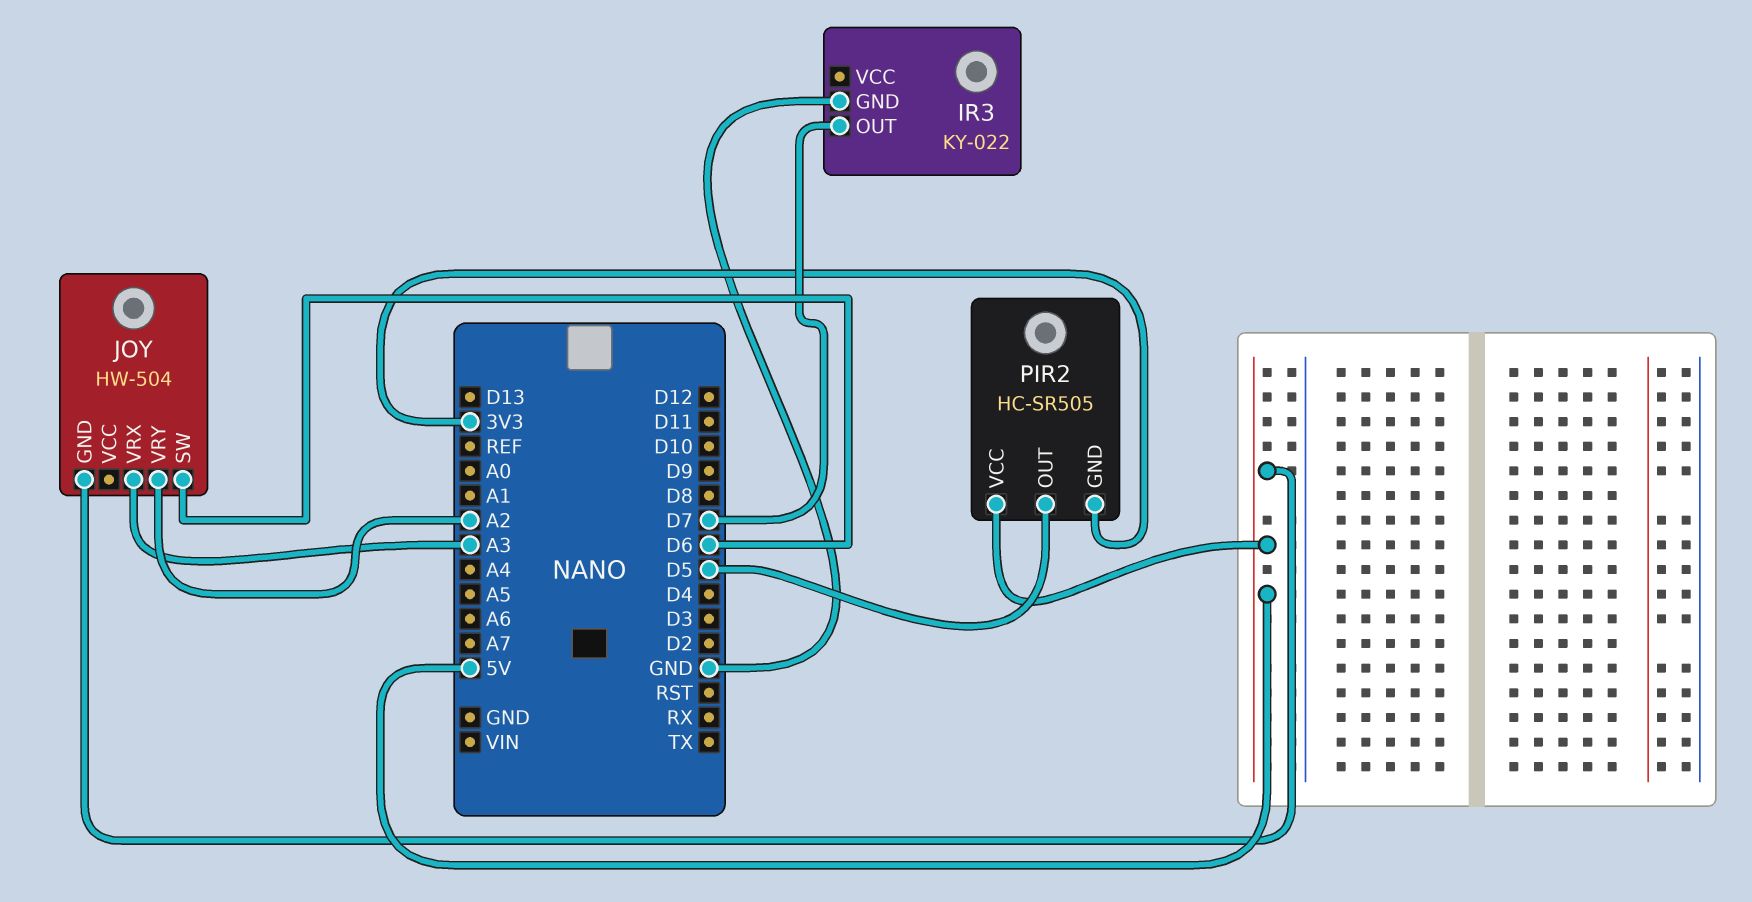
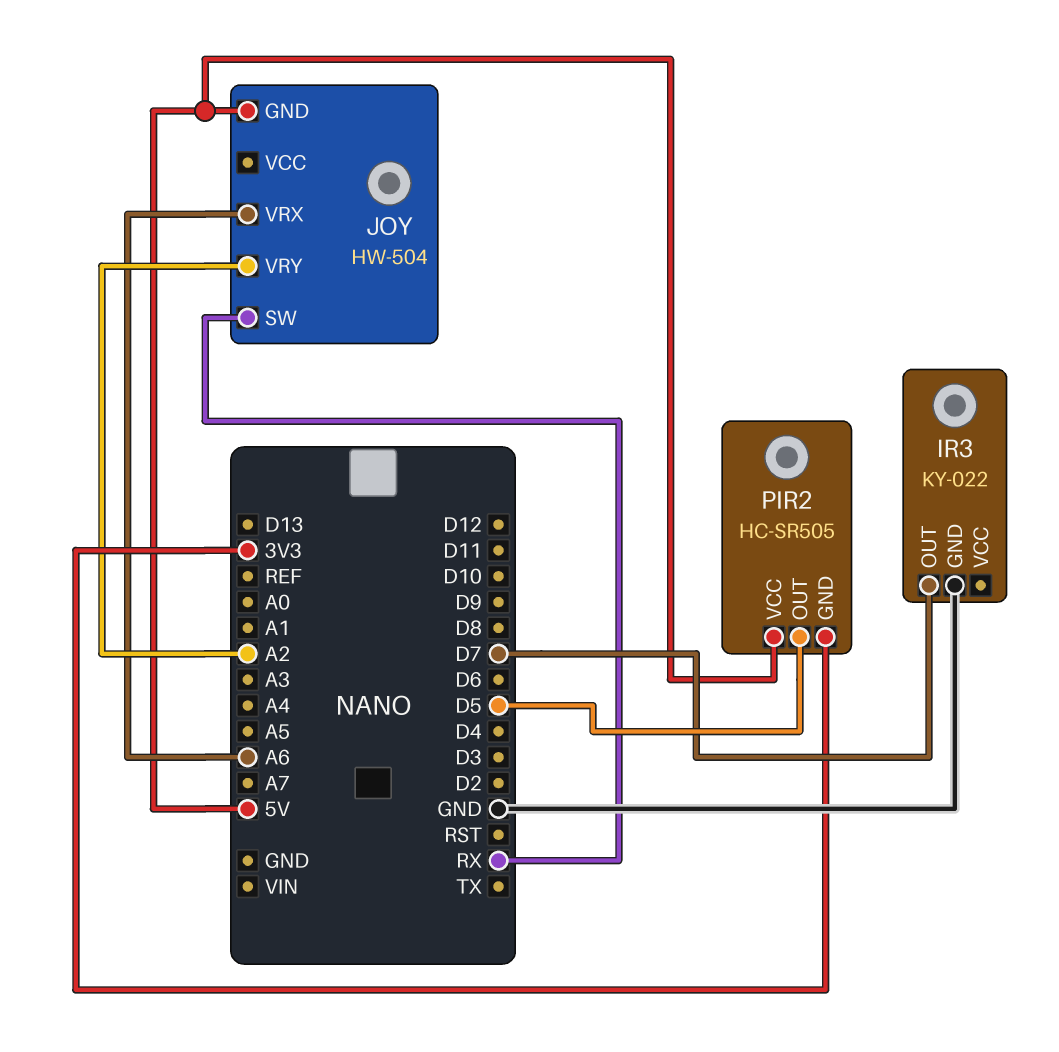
JOY pin SW: D6 -> RX
JOY pin VRX: A3 -> A6

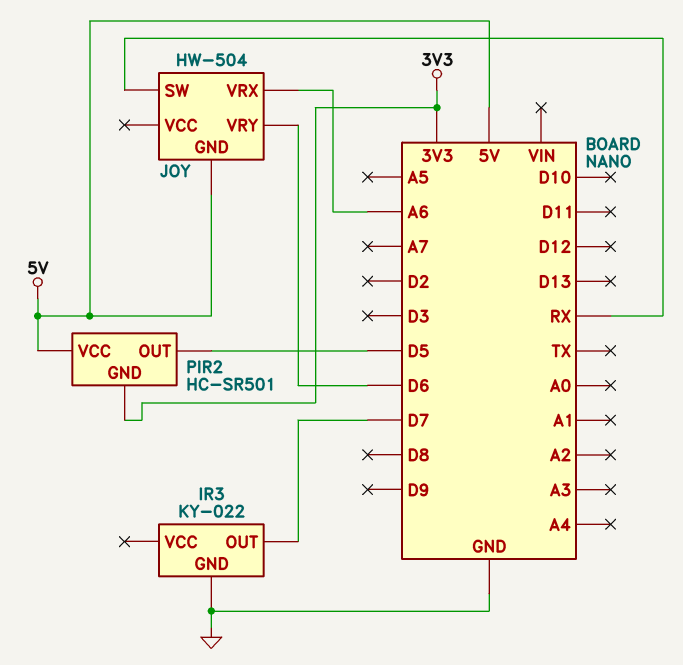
JOY pin VRY: A2 -> D6
PIR2: HC-SR505 -> HC-SR501

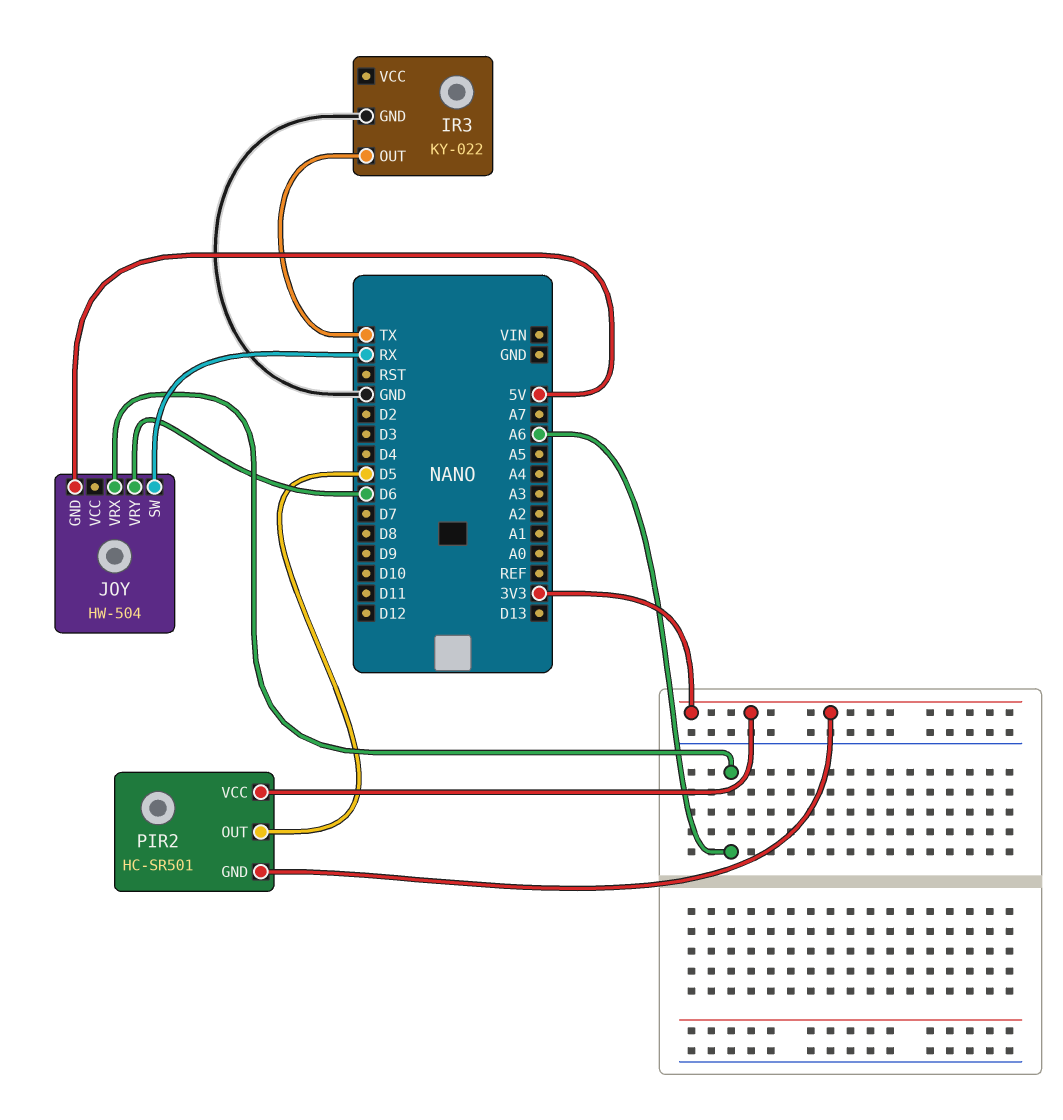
IR3 pin OUT: D7 -> TX
PIR2 pin VCC: 5V -> 3V3

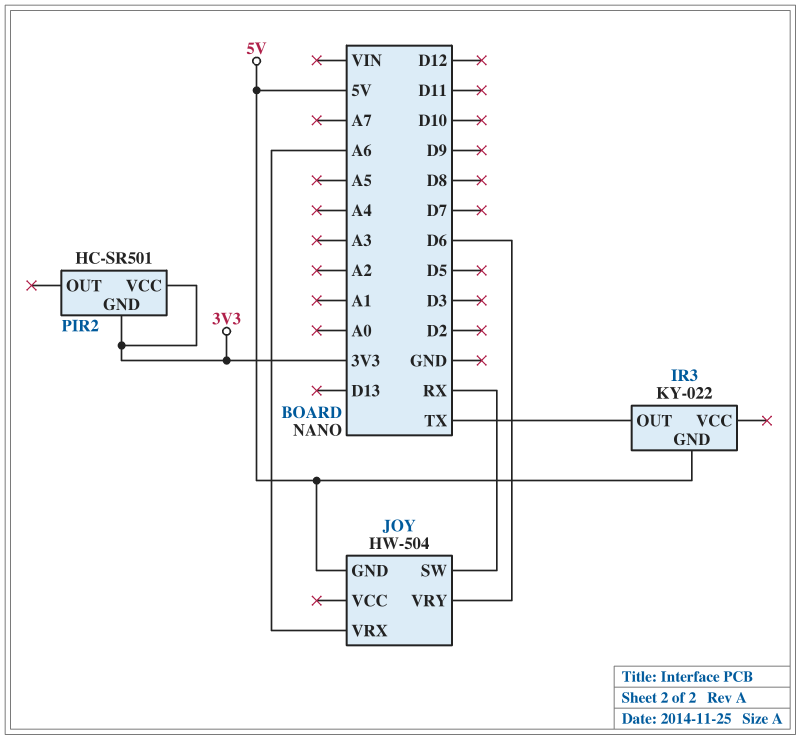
IR3 pin GND: GND -> 5V
PIR2 pin OUT: D5 -> none

